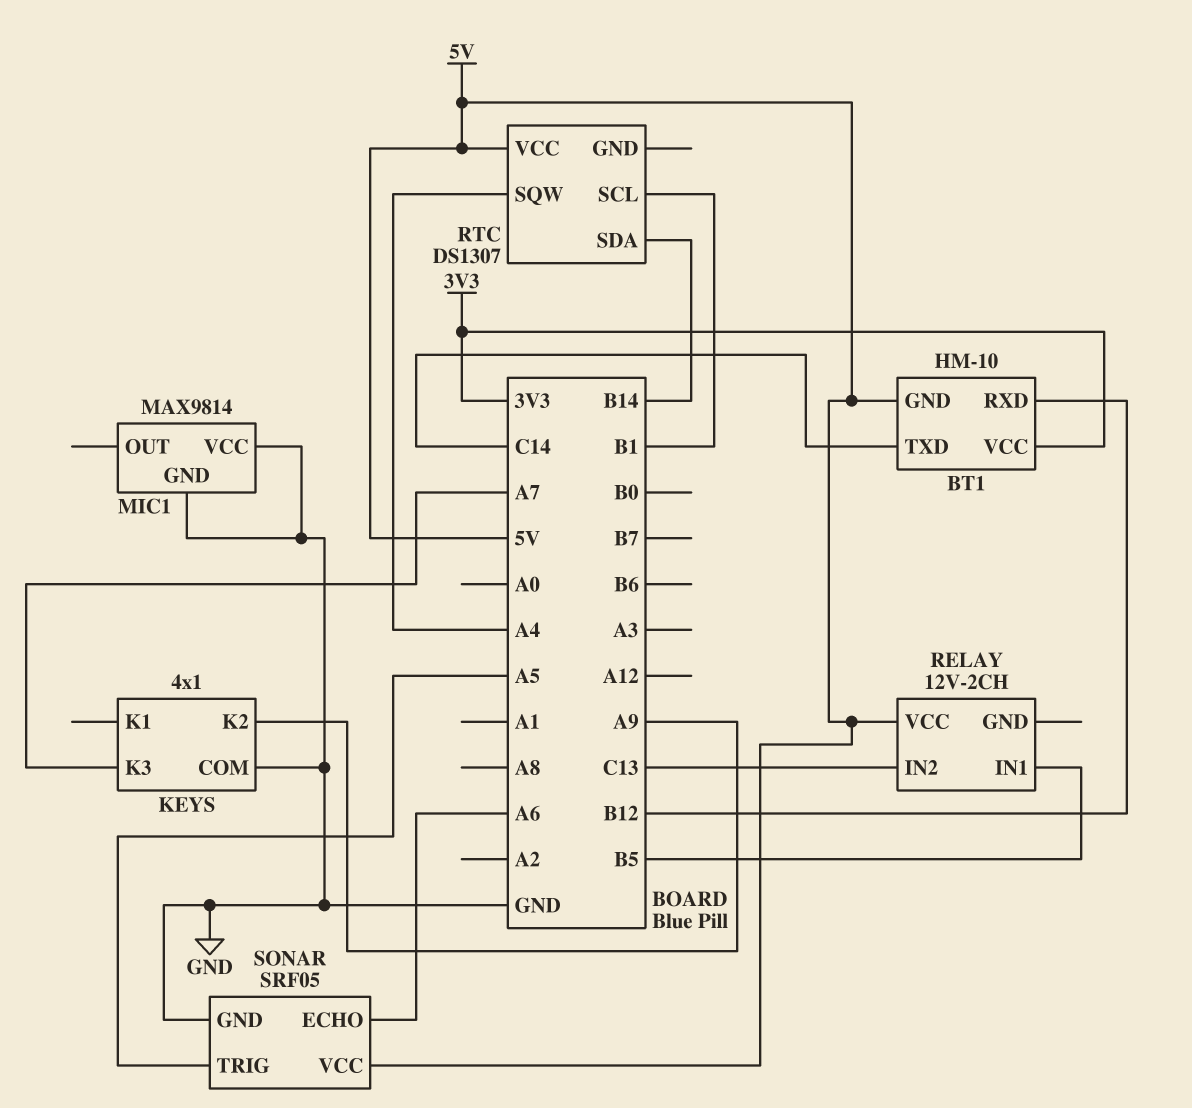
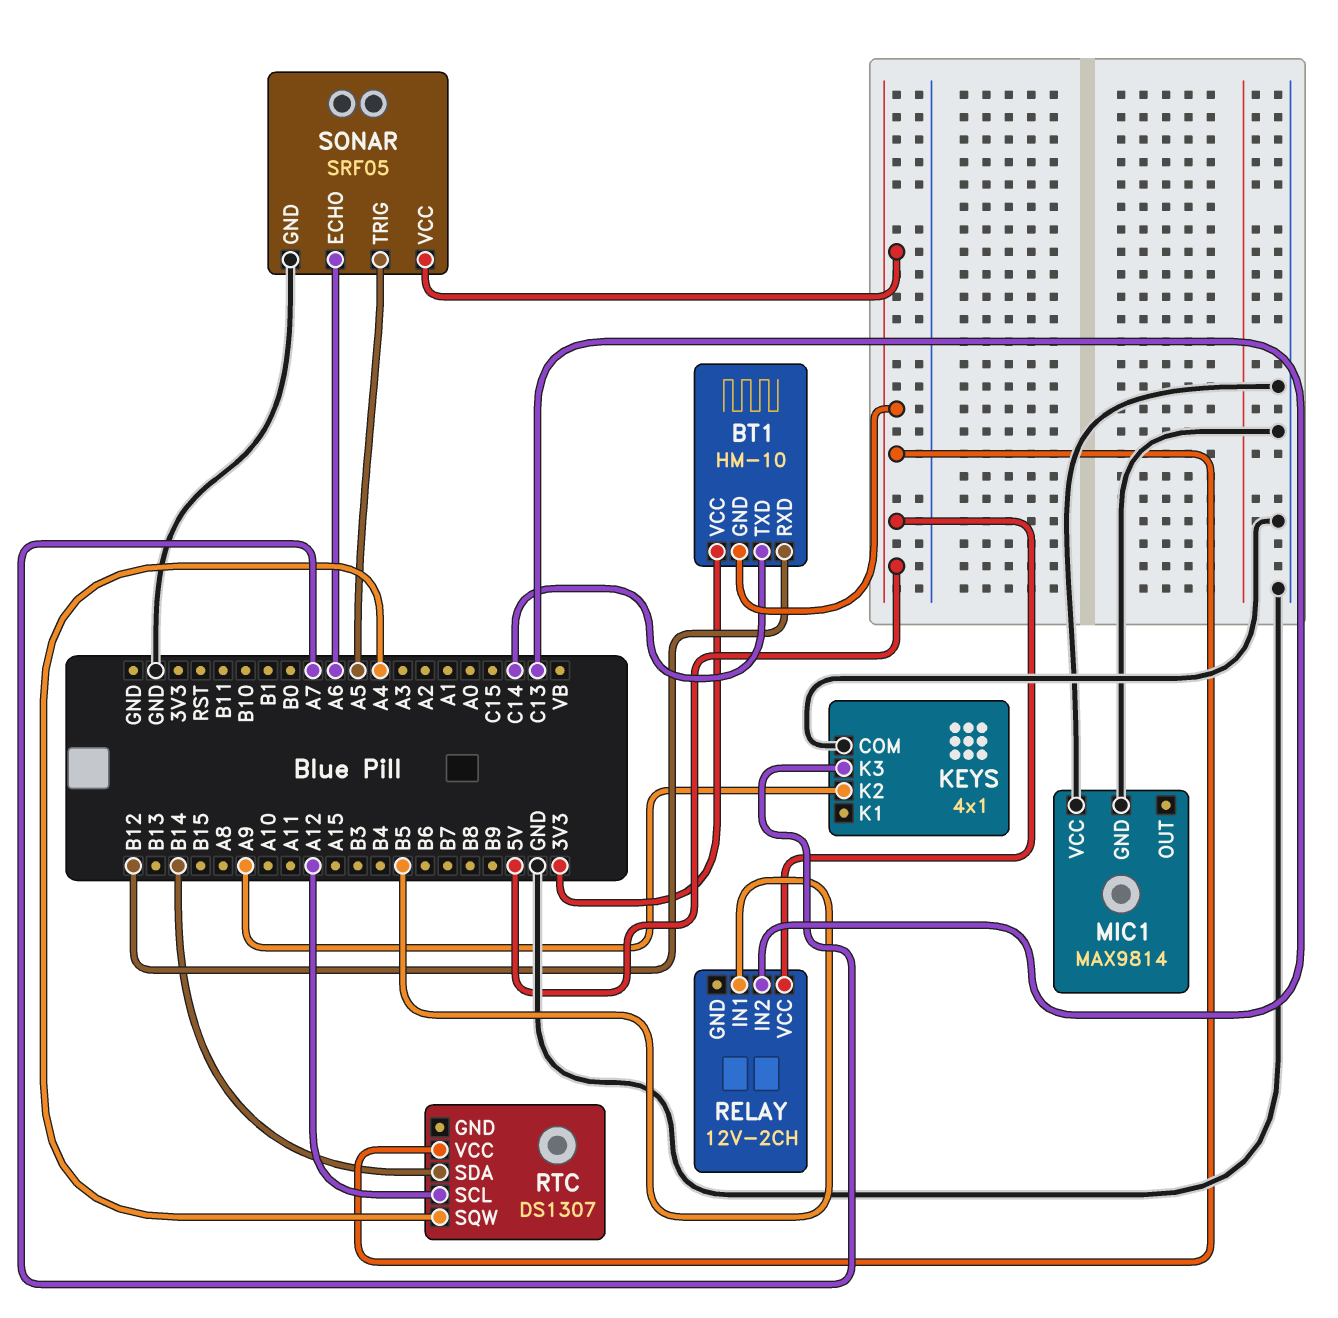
RTC pin SCL: B1 -> A12

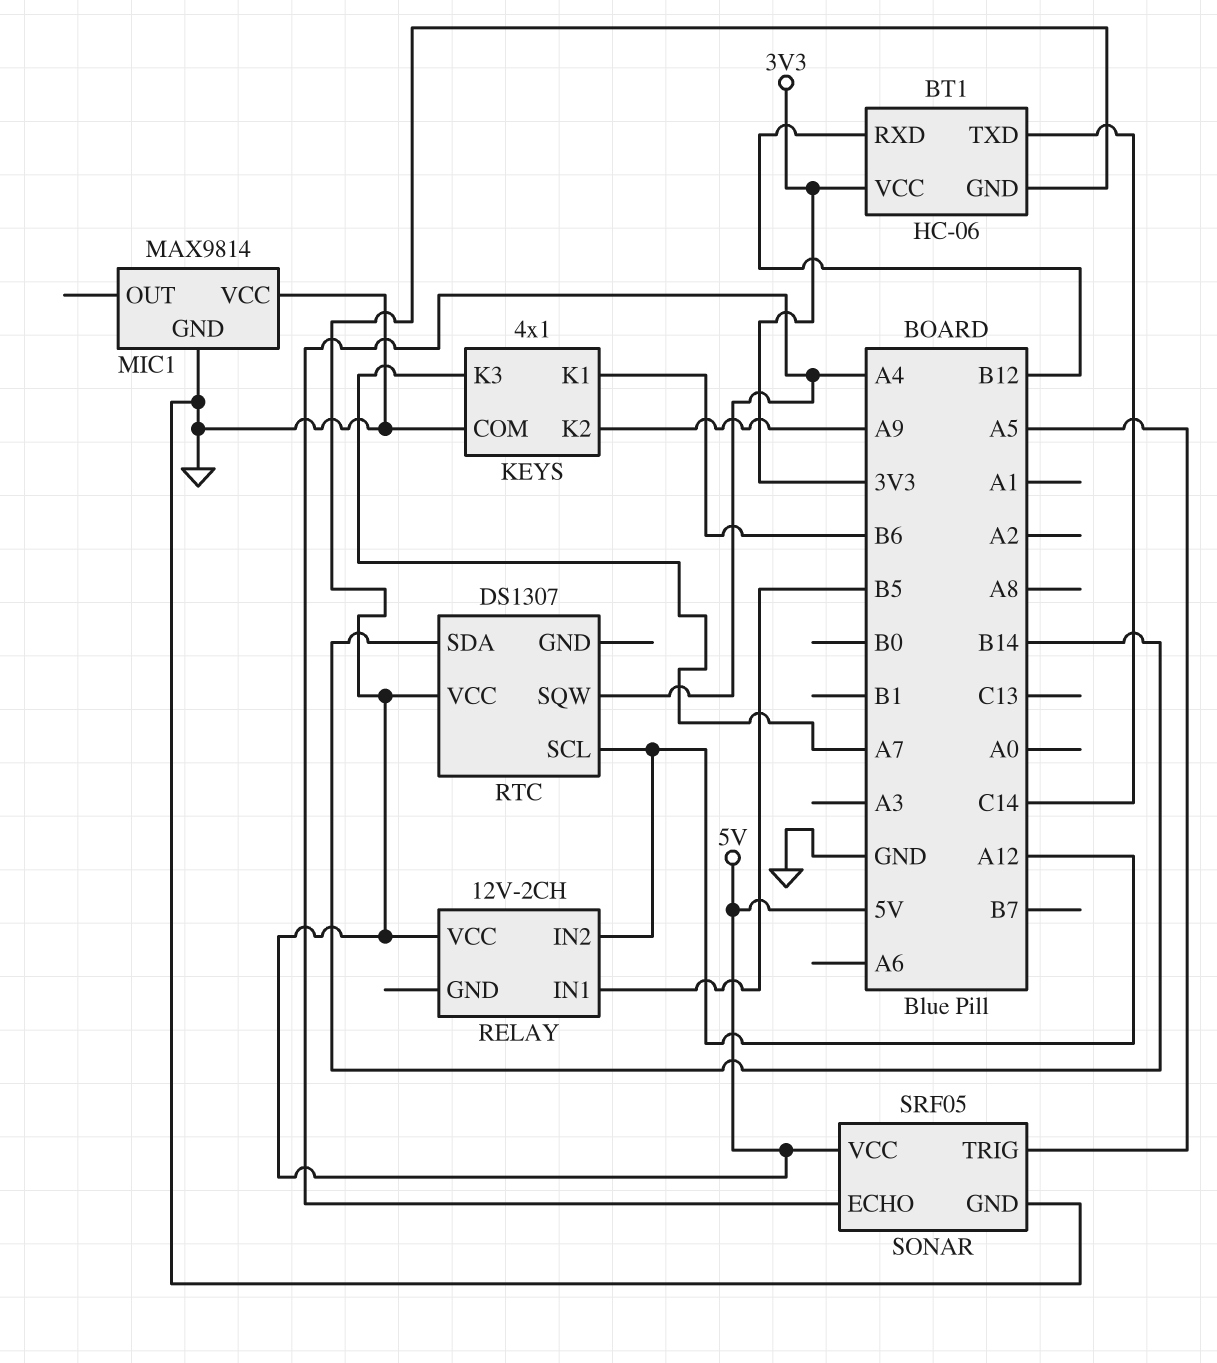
BT1: HM-10 -> HC-06
KEYS pin K1: none -> B6
RELAY pin IN2: C13 -> A12
SONAR pin ECHO: A6 -> A4

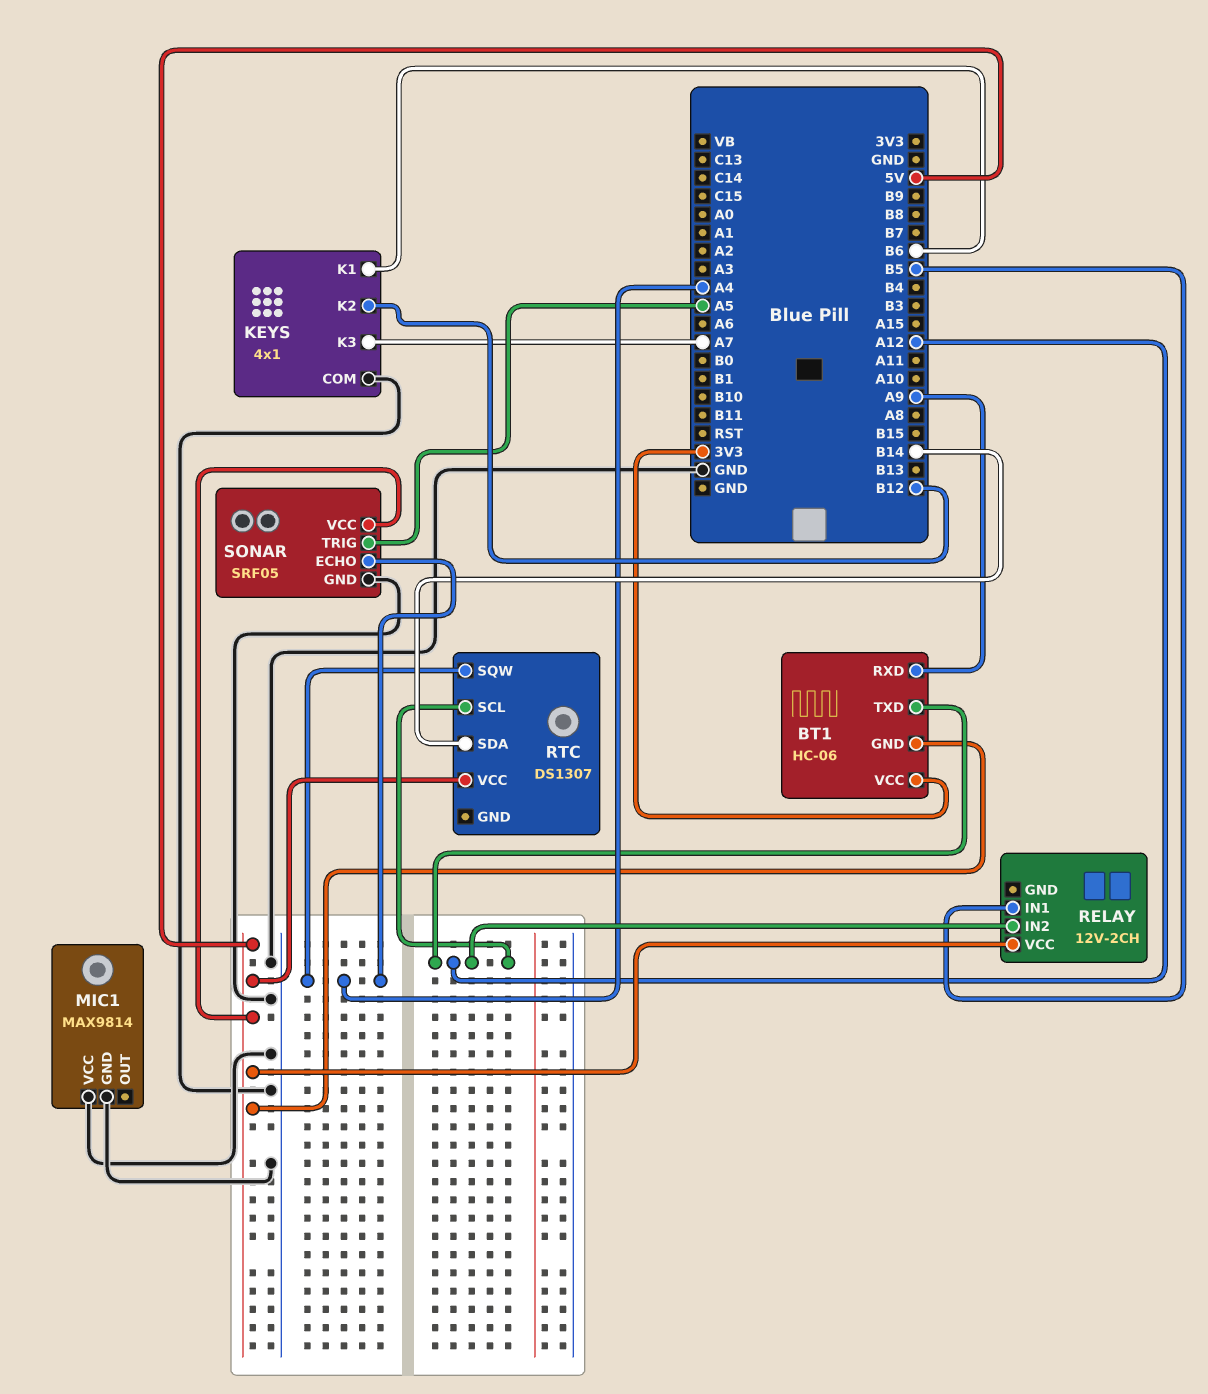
BT1 pin RXD: B12 -> A9
BT1 pin TXD: C14 -> A12
KEYS pin K2: A9 -> B12

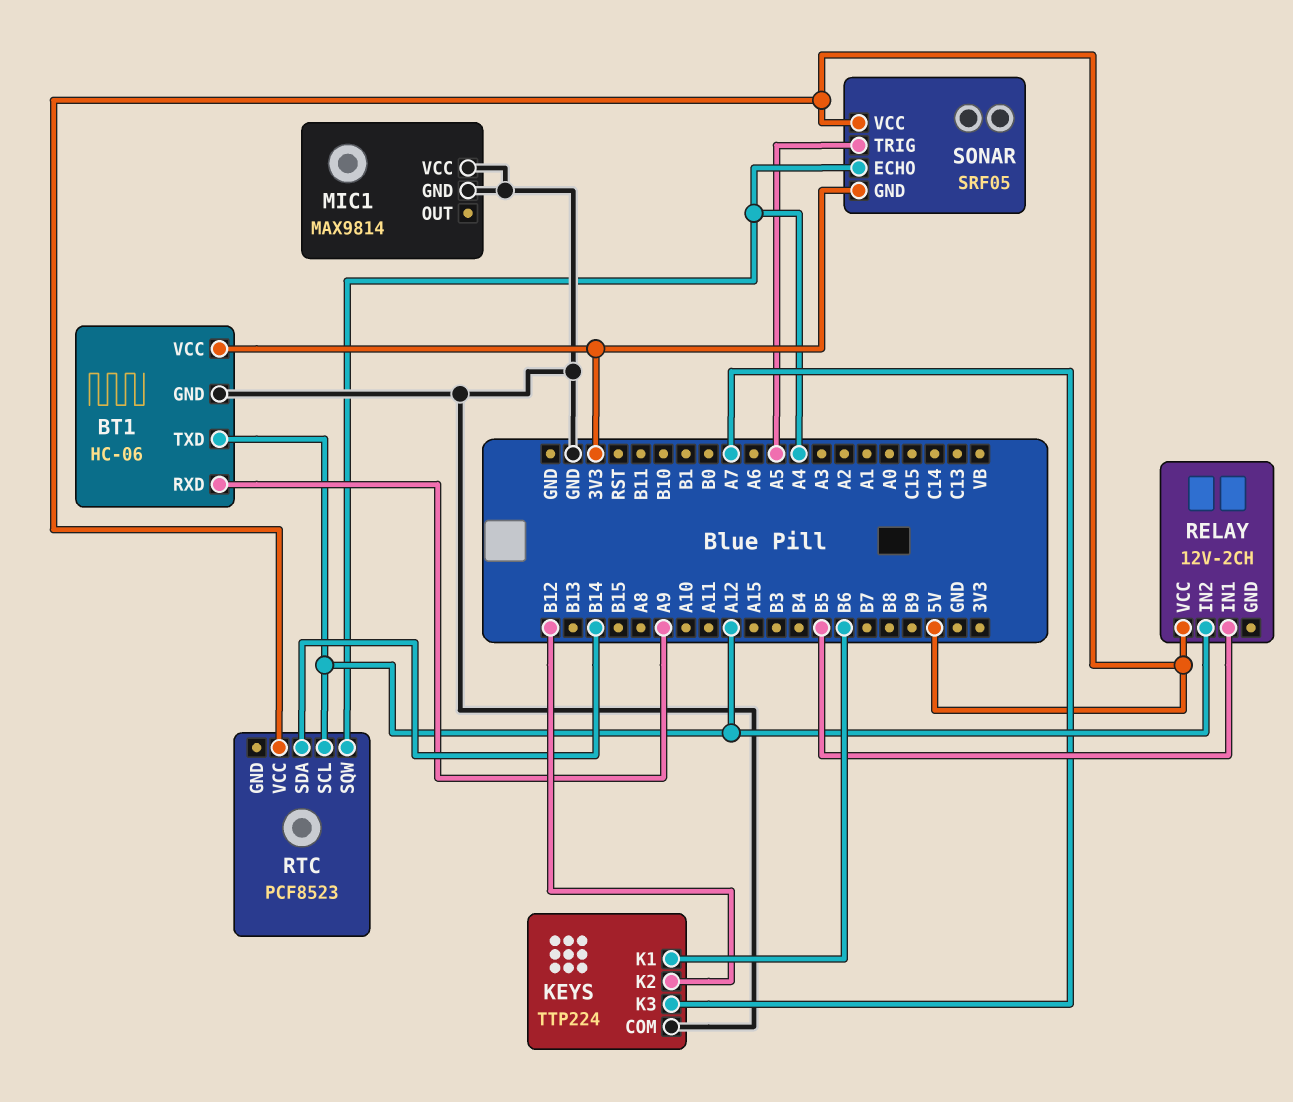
BT1 pin GND: 5V -> GND
KEYS: 4x1 -> TTP224
RTC: DS1307 -> PCF8523
SONAR pin GND: GND -> 3V3

